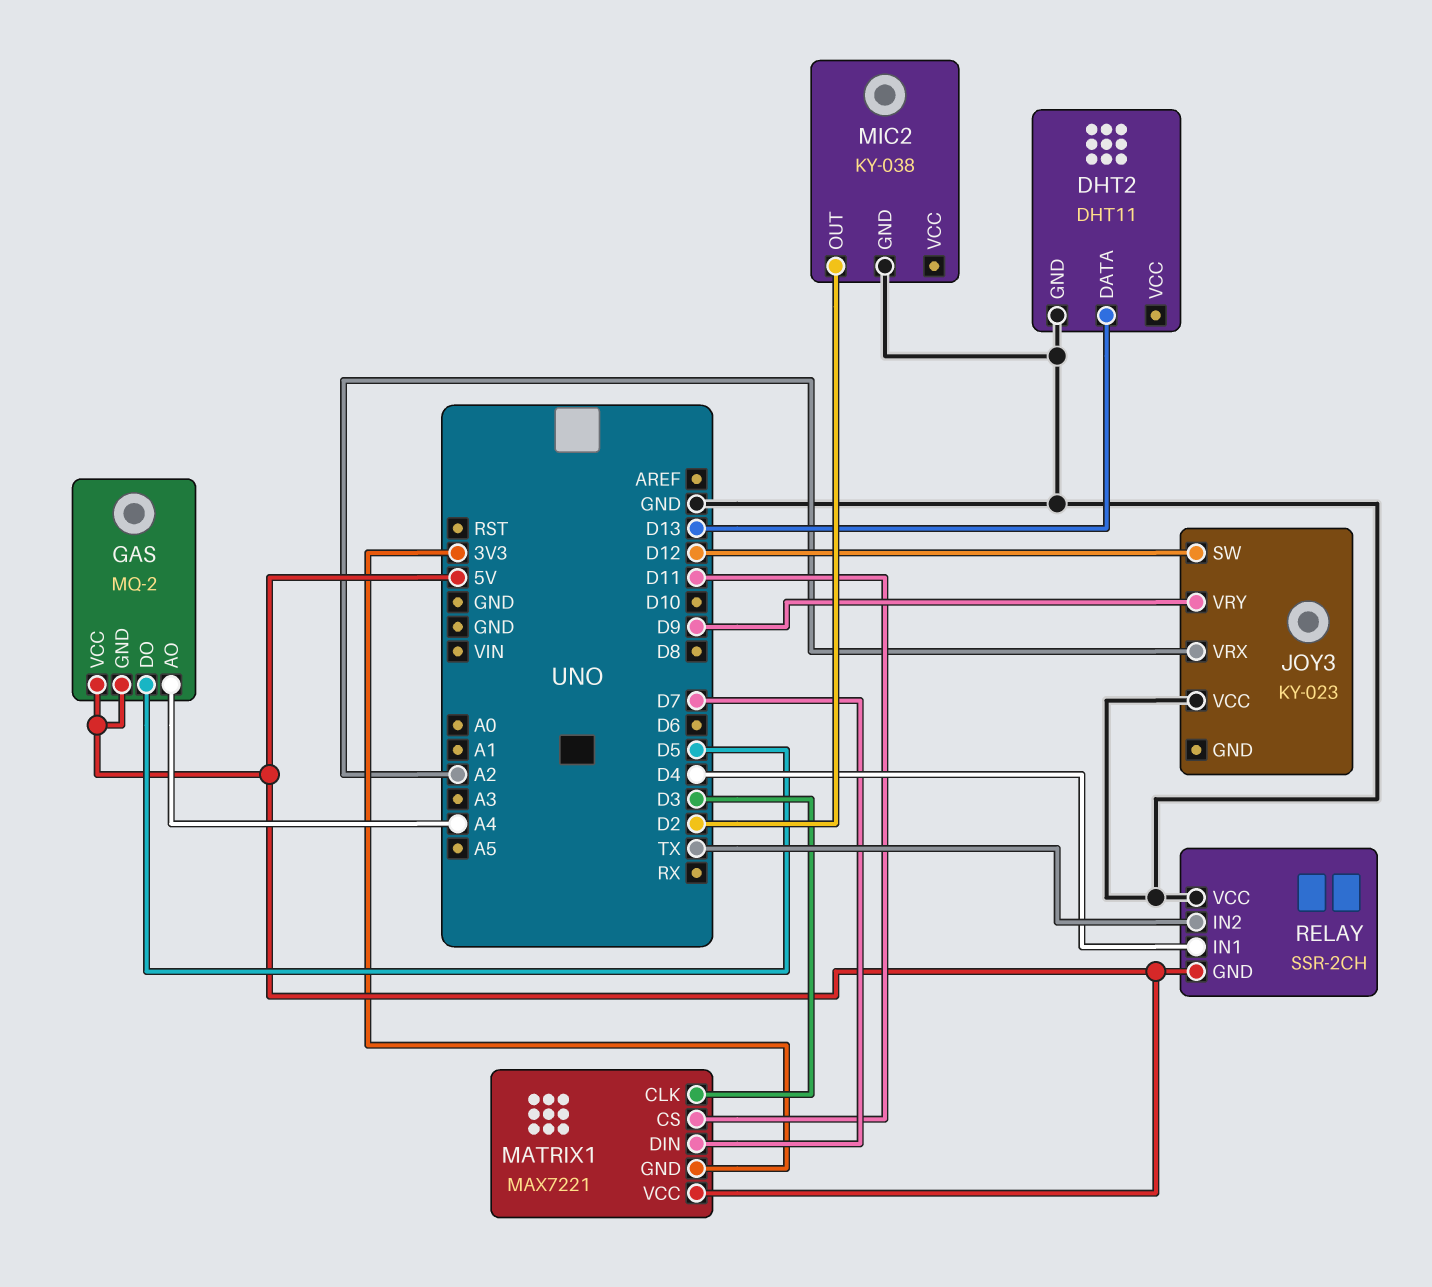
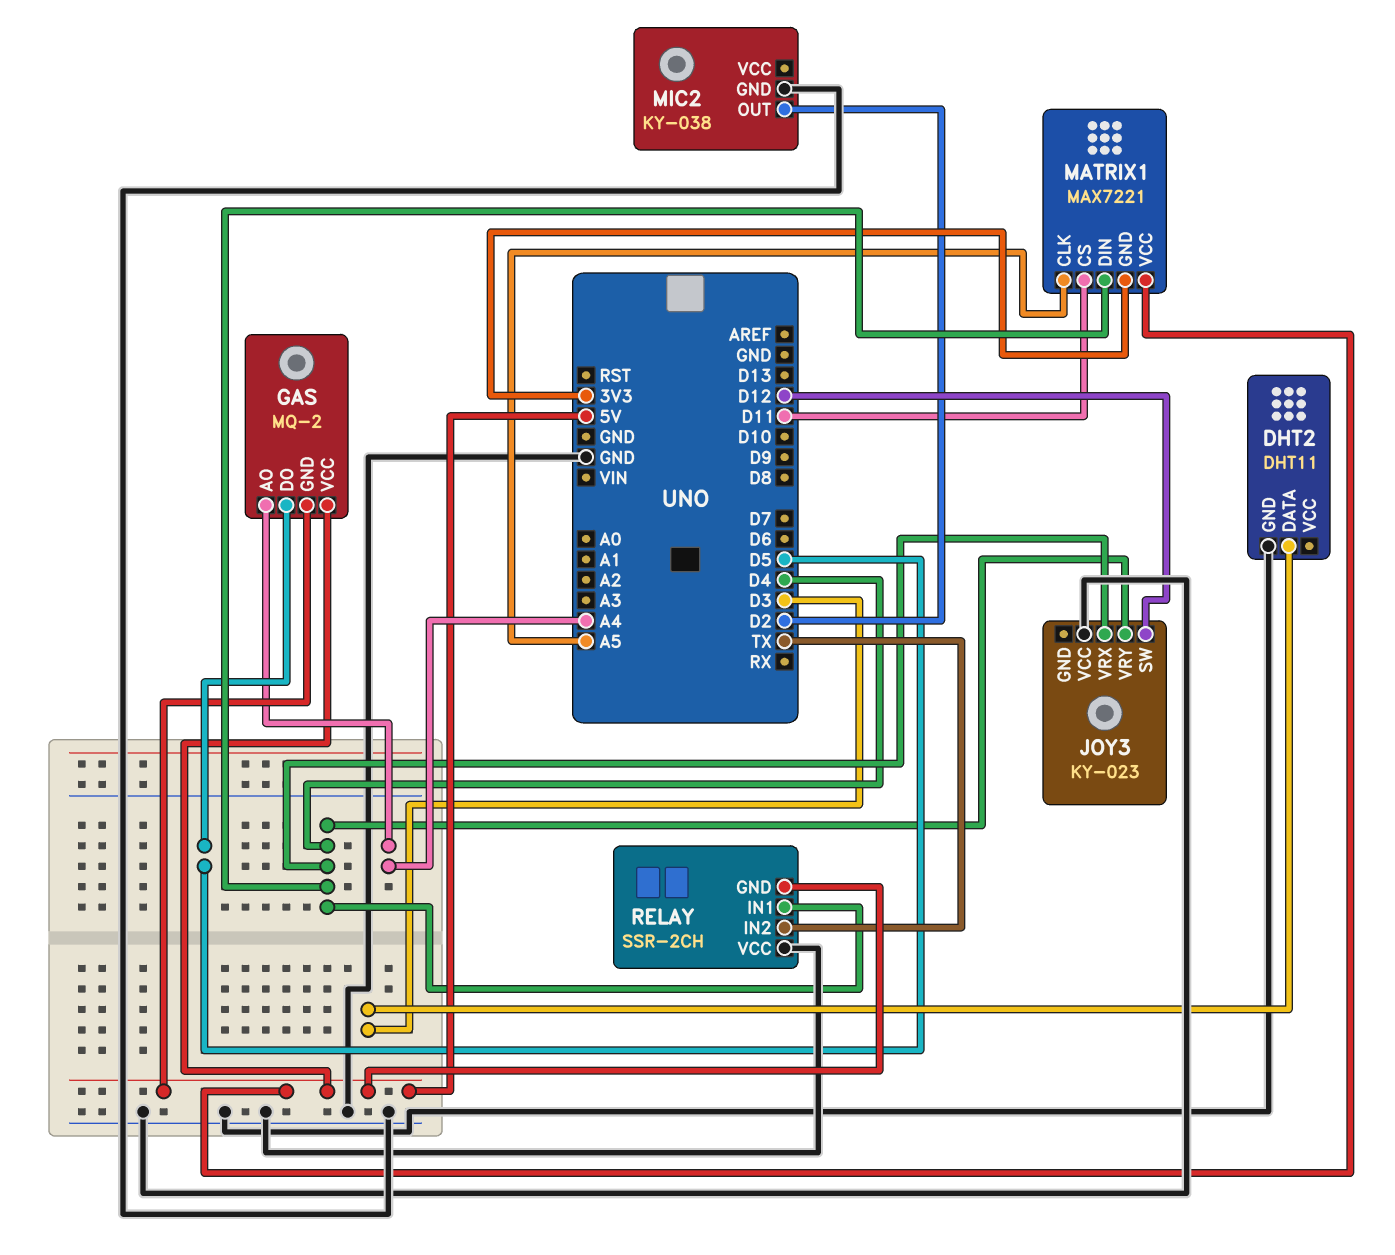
DHT2 pin DATA: D13 -> D3
JOY3 pin VRX: A2 -> D4
JOY3 pin VRY: D9 -> D4
MATRIX1 pin CLK: D3 -> A5
MATRIX1 pin DIN: D7 -> D4

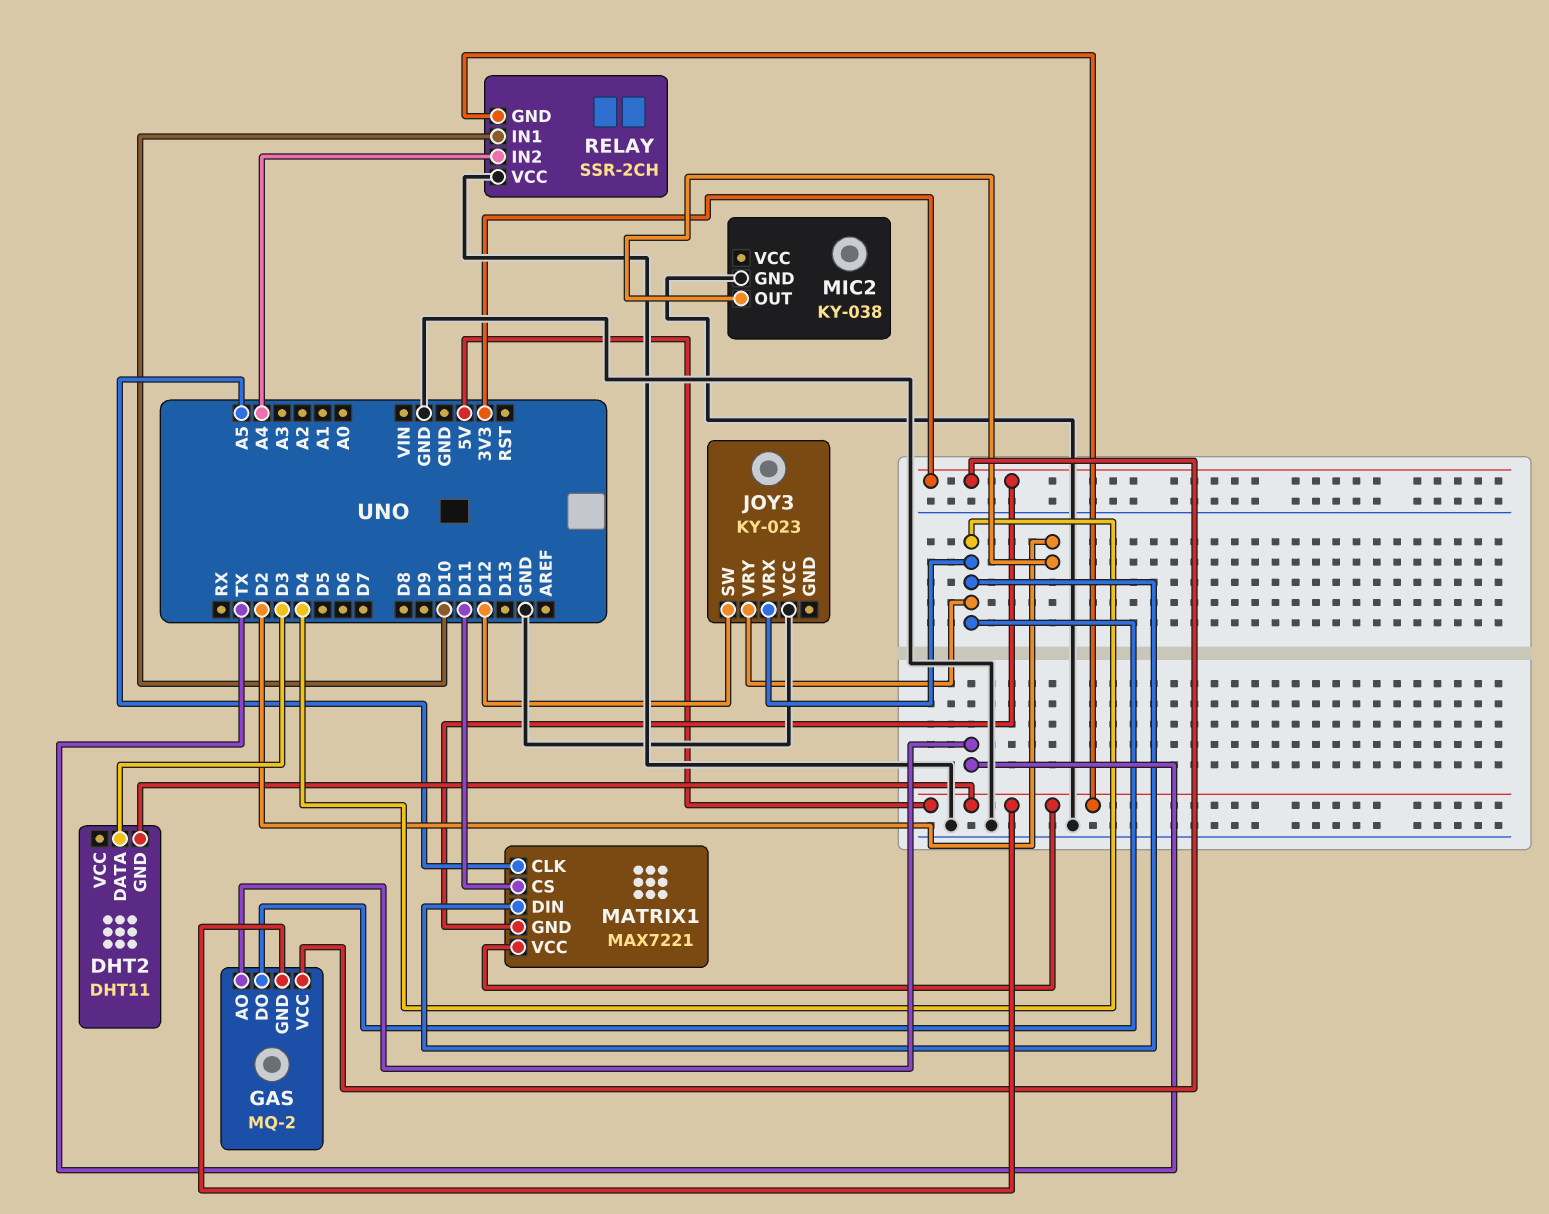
DHT2 pin GND: GND -> 5V
GAS pin AO: A4 -> TX
GAS pin DO: D5 -> D4
GAS pin VCC: 5V -> 3V3
RELAY pin IN1: D4 -> D10
RELAY pin IN2: TX -> A4

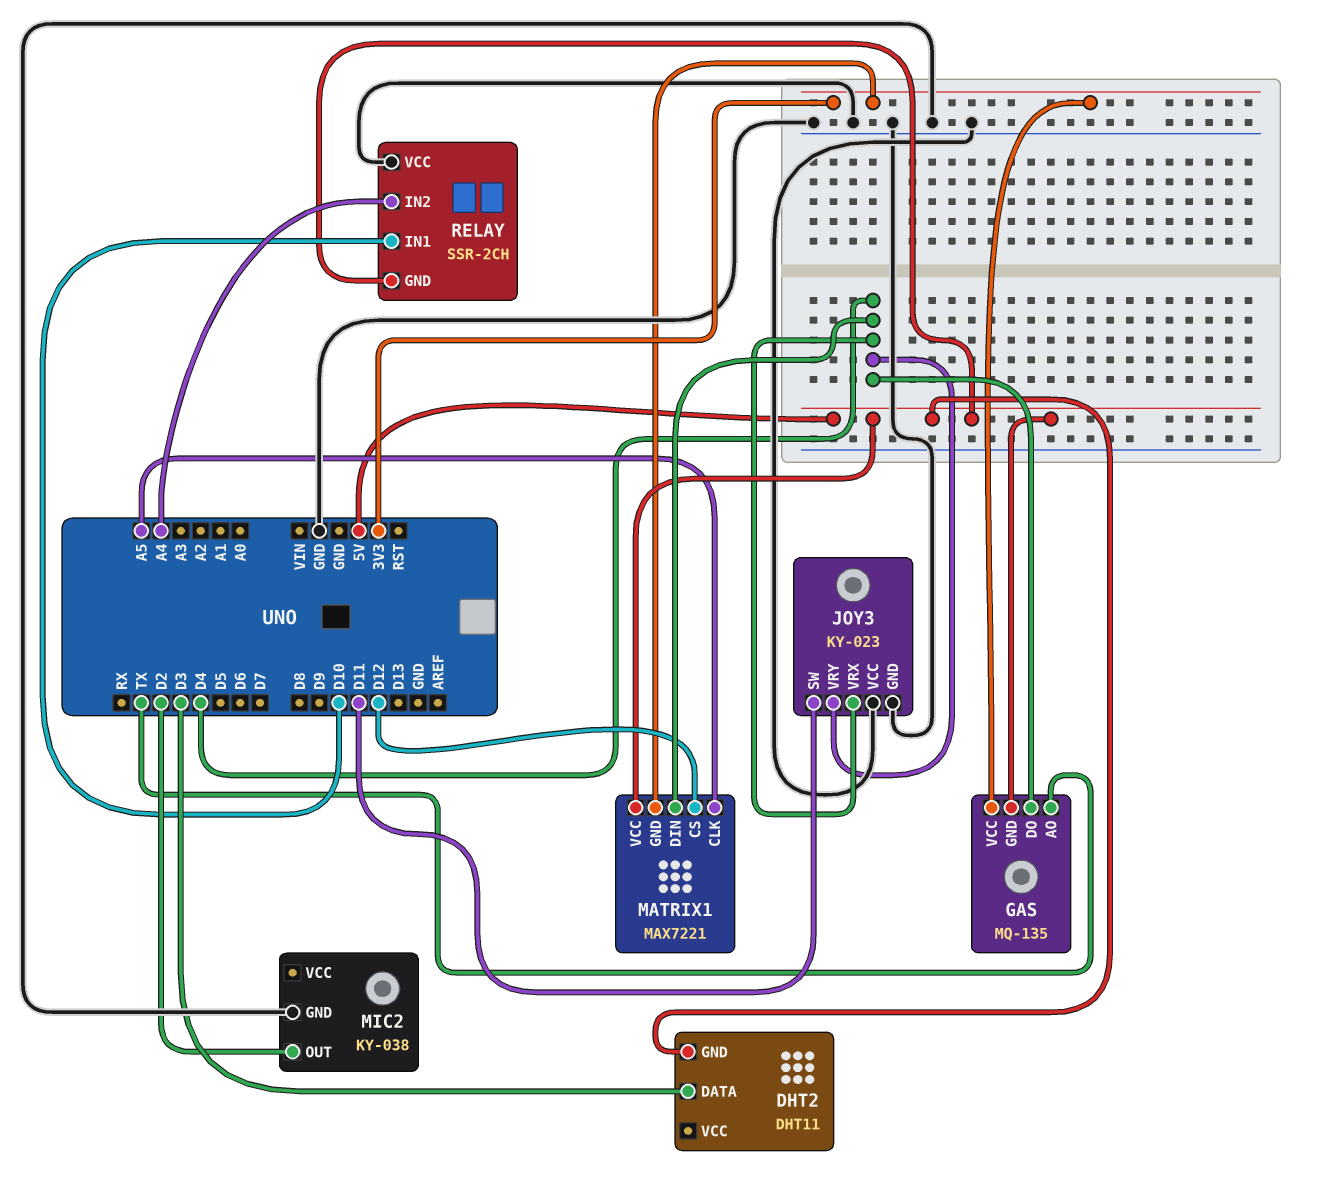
GAS: MQ-2 -> MQ-135
JOY3 pin GND: none -> GND
JOY3 pin SW: D12 -> D11
MATRIX1 pin CS: D11 -> D12

